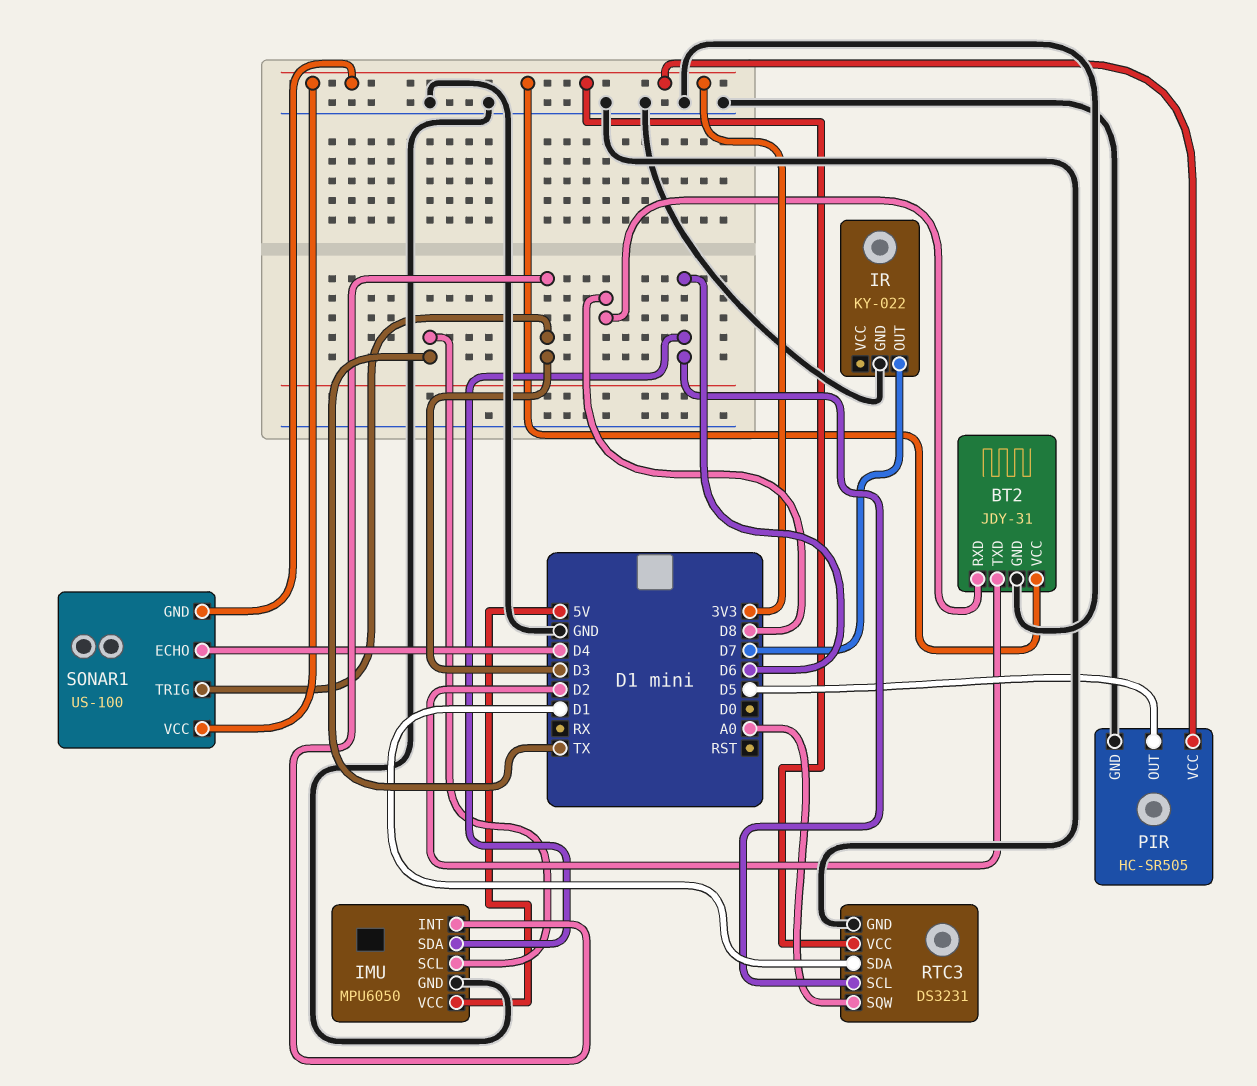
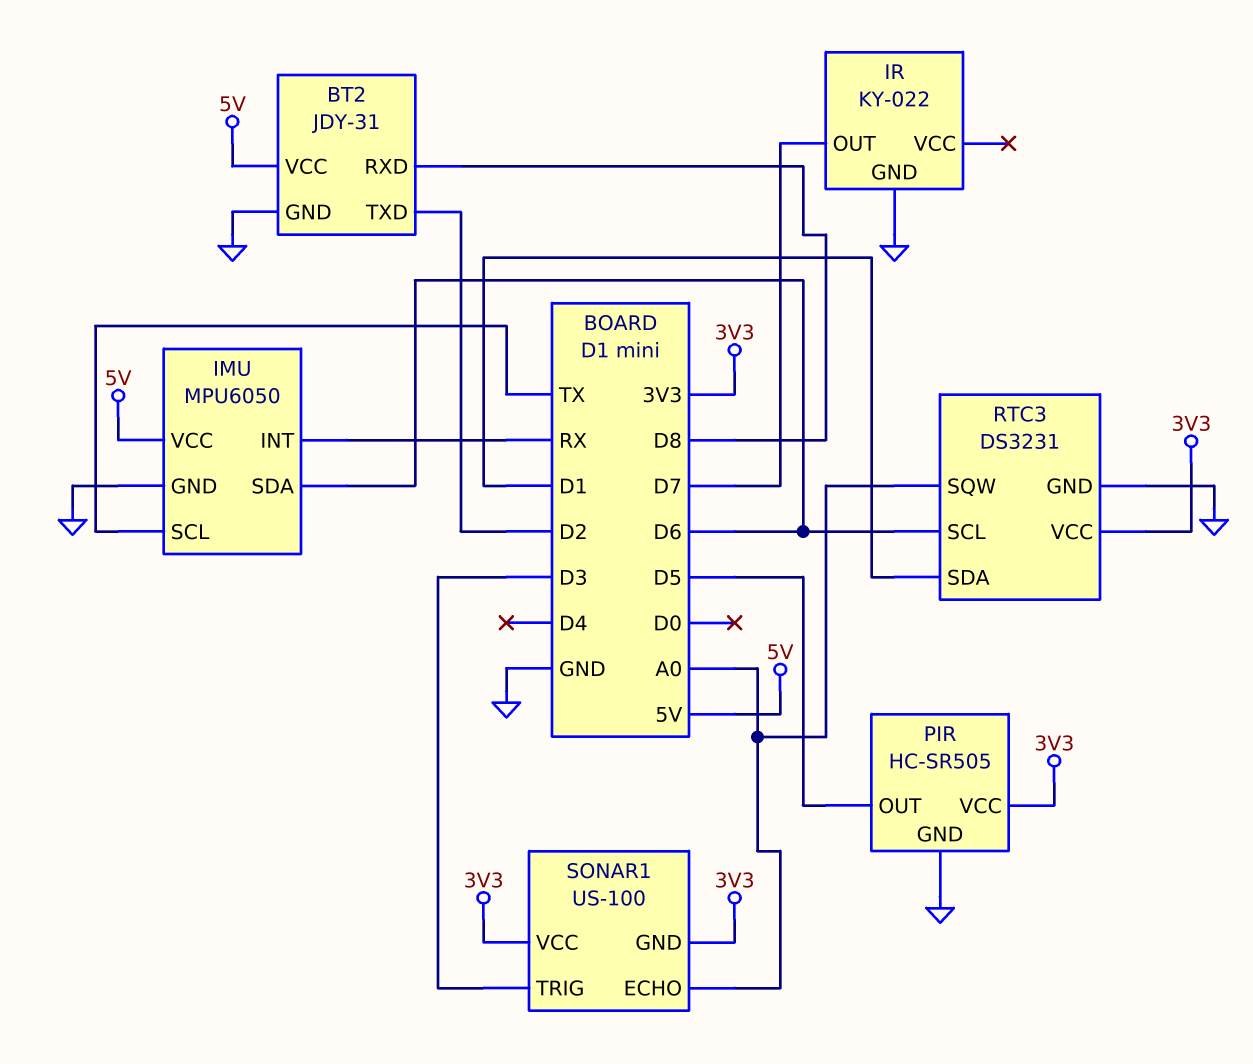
BT2 pin VCC: 3V3 -> 5V
IMU pin INT: D3 -> RX
SONAR1 pin ECHO: D4 -> A0

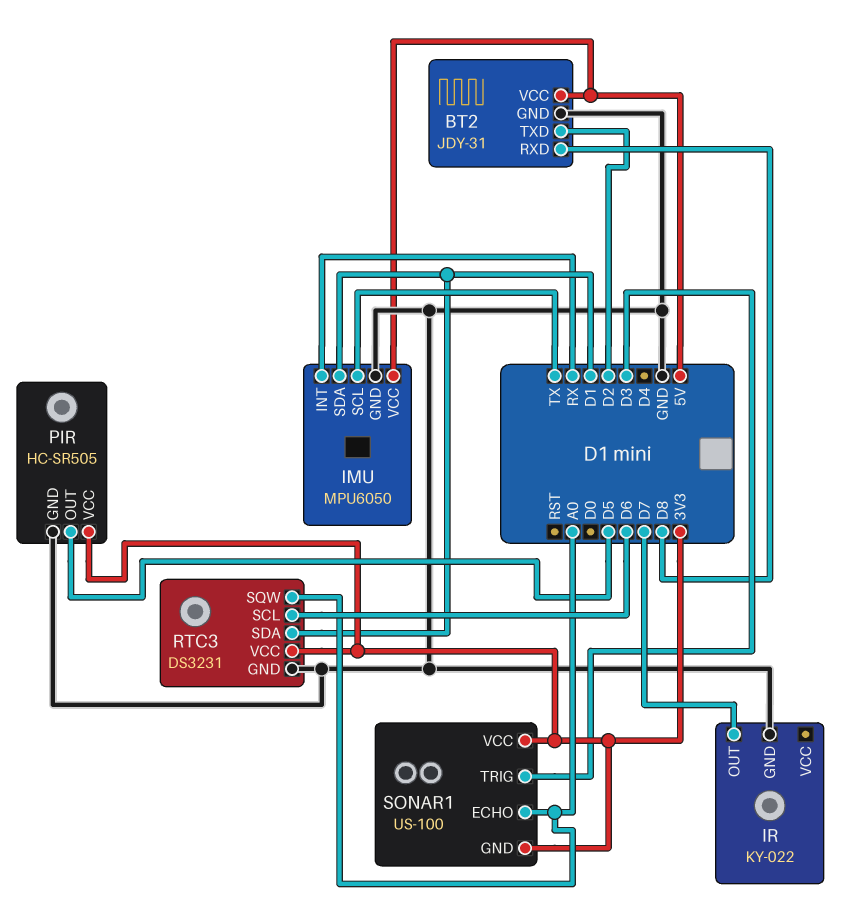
IMU pin SDA: D6 -> D1

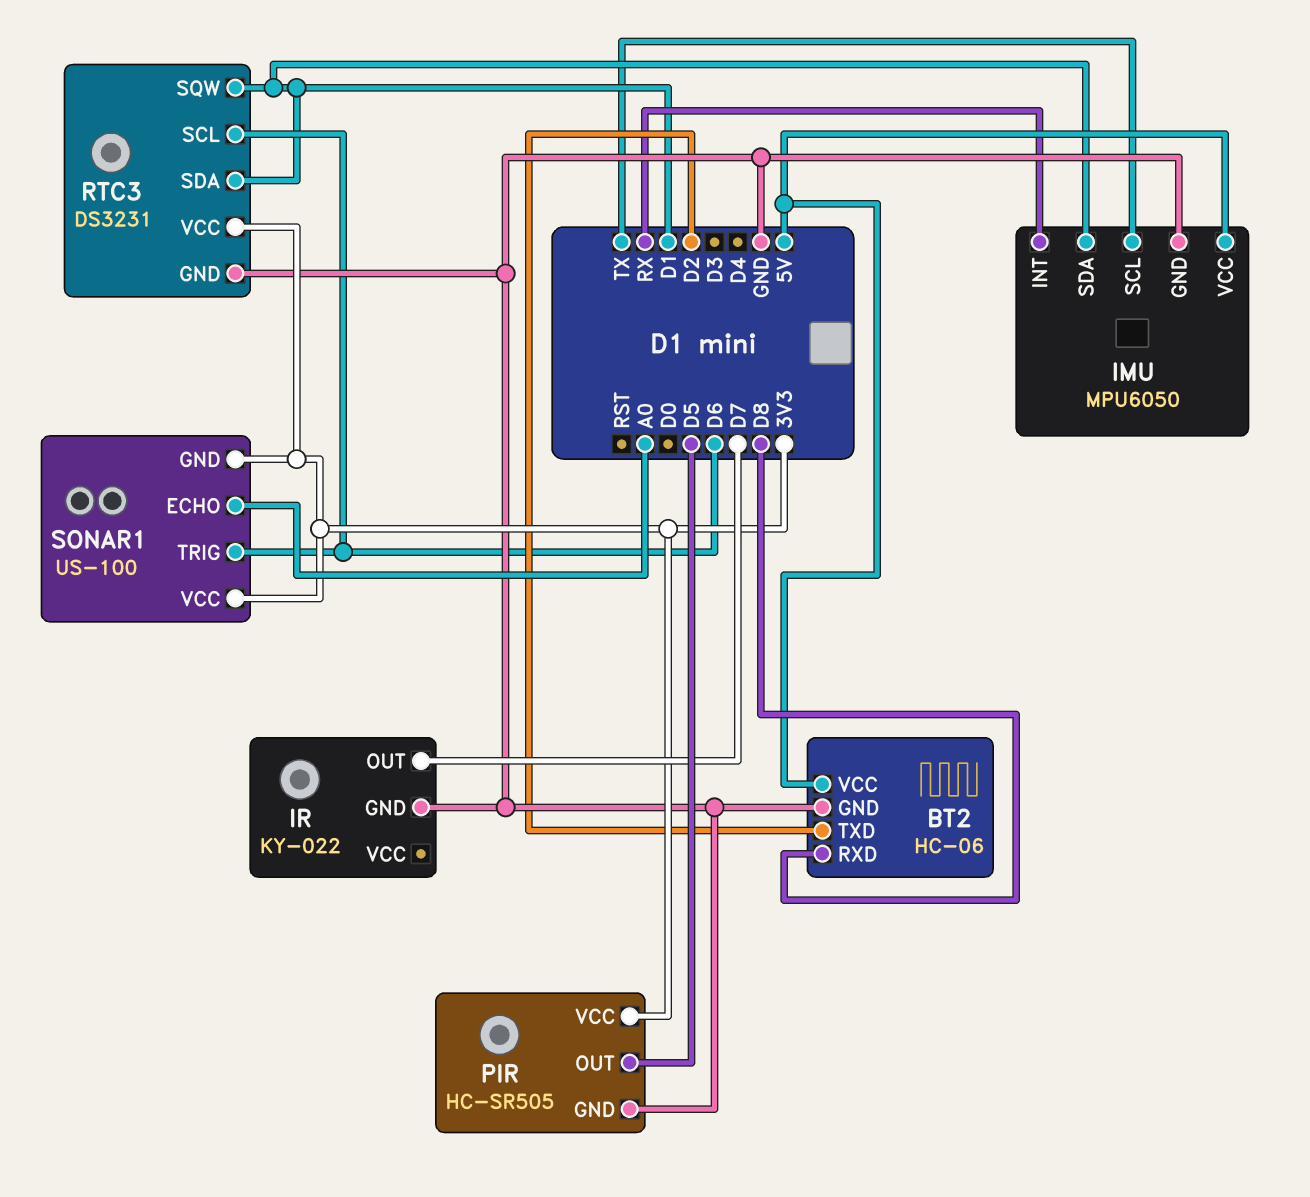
BT2: JDY-31 -> HC-06
RTC3 pin SQW: A0 -> D1
SONAR1 pin TRIG: D3 -> D6

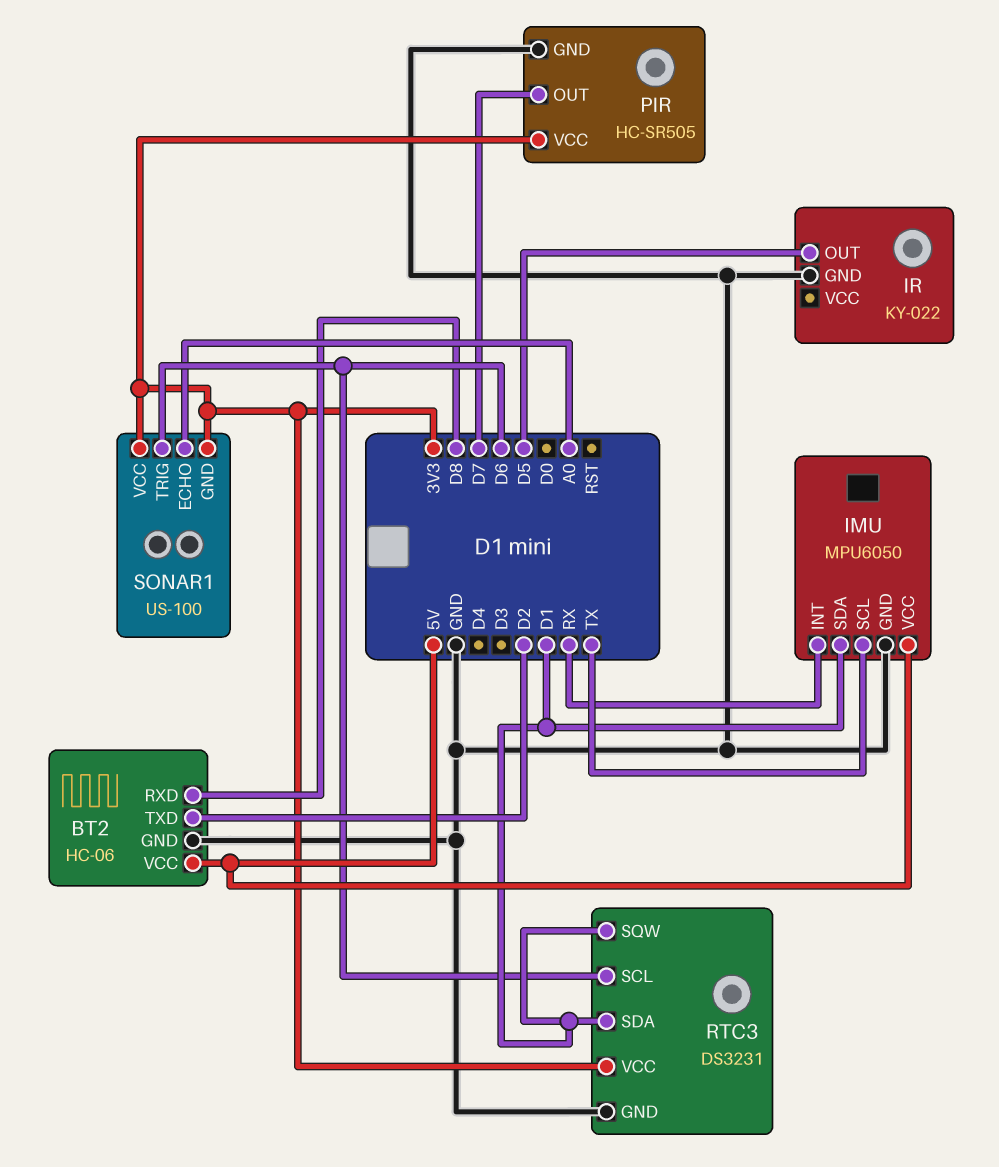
IR pin OUT: D7 -> D5
PIR pin OUT: D5 -> D7

